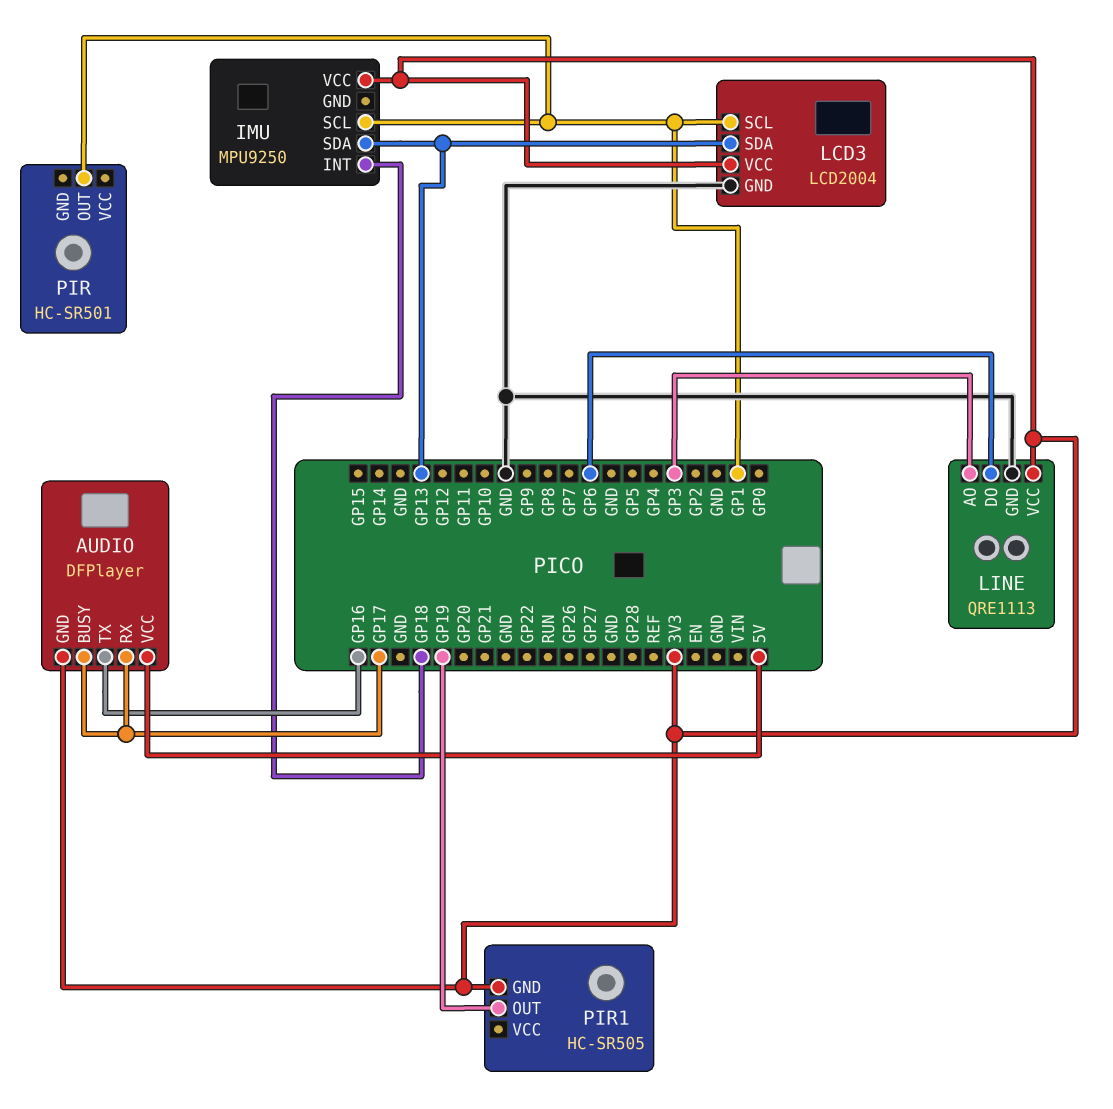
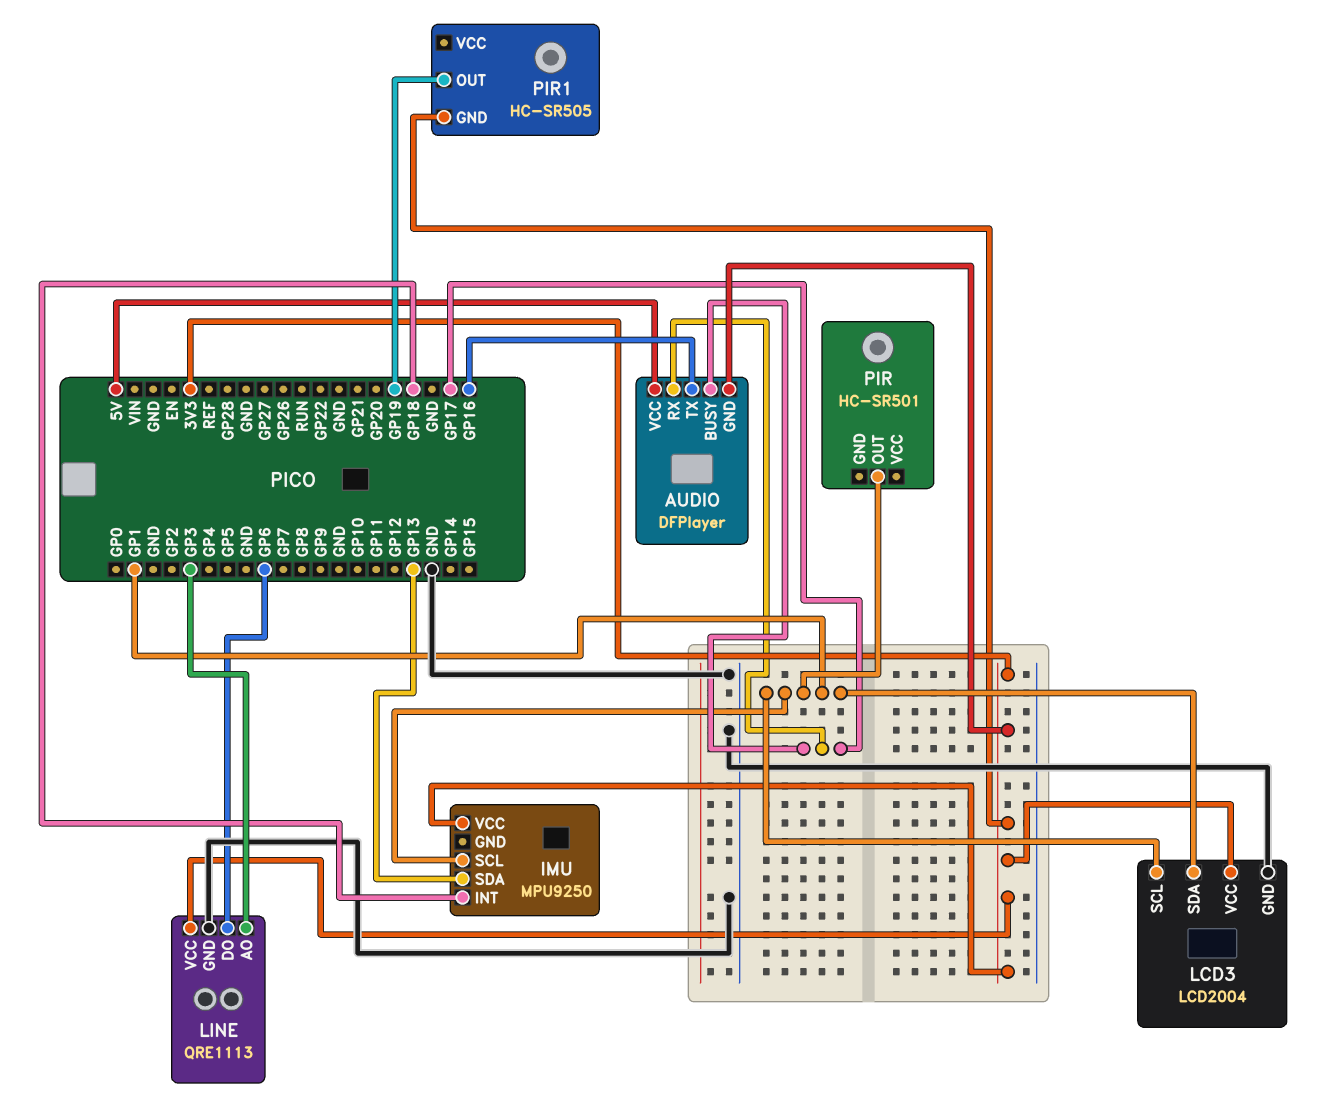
LCD3 pin SDA: GP13 -> GP1

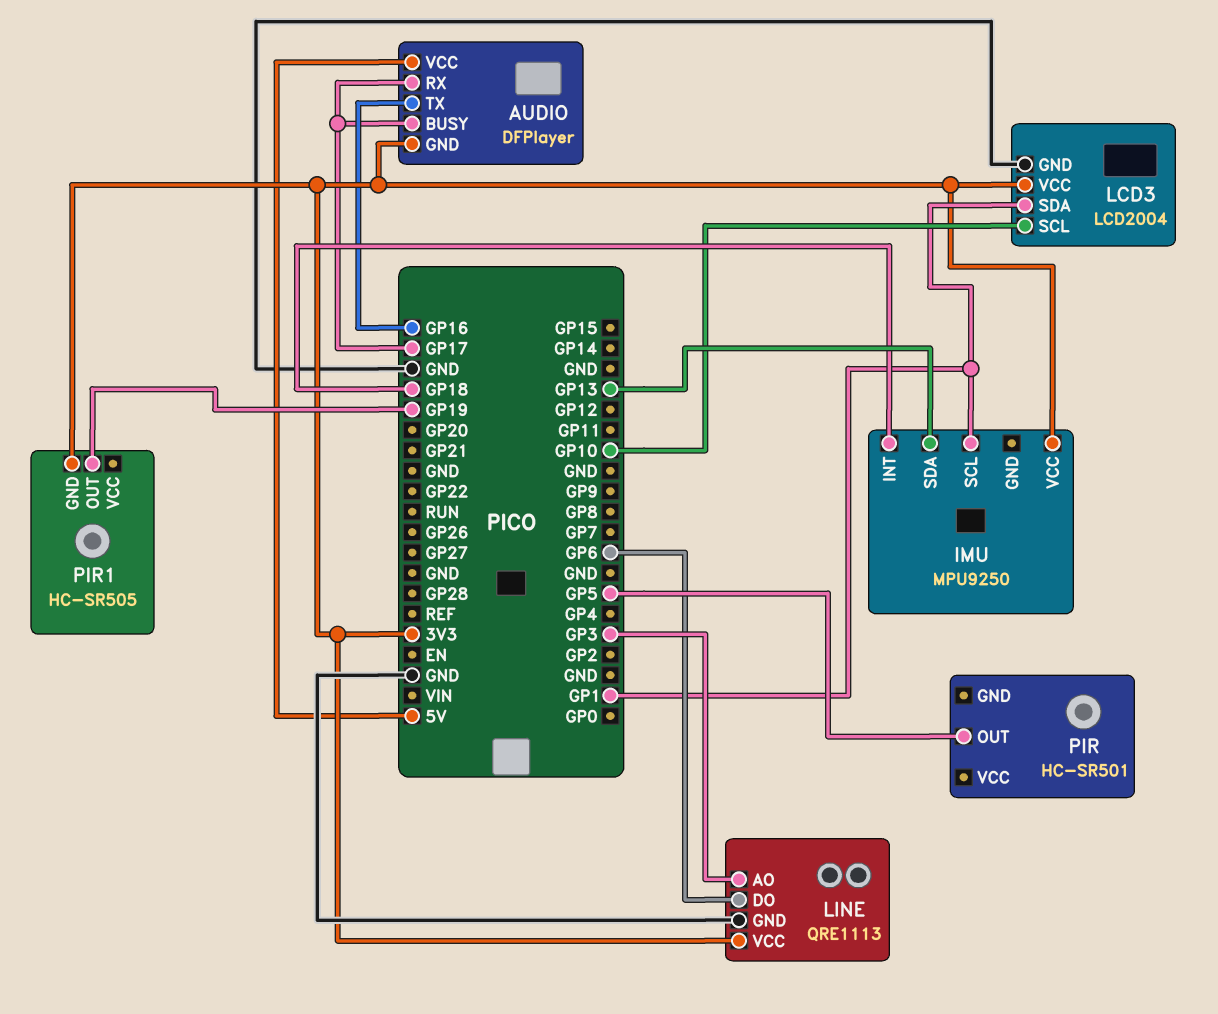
LCD3 pin SCL: GP1 -> GP10
PIR pin OUT: GP1 -> GP5

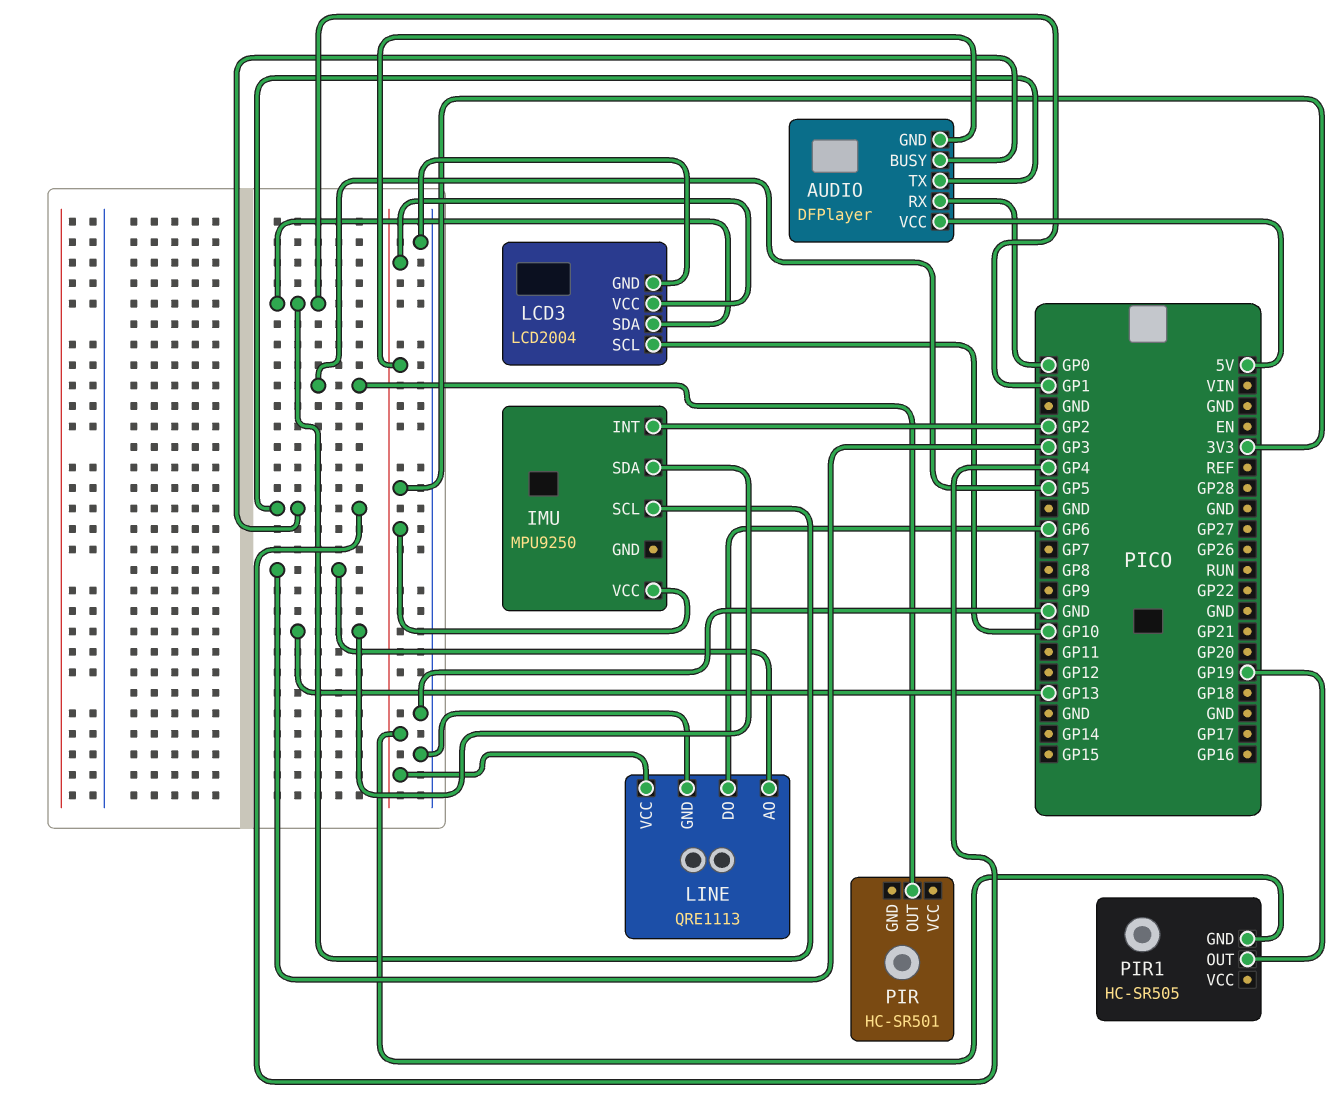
AUDIO pin BUSY: GP17 -> GP4
AUDIO pin RX: GP17 -> GP0
AUDIO pin TX: GP16 -> GP4
IMU pin INT: GP18 -> GP2

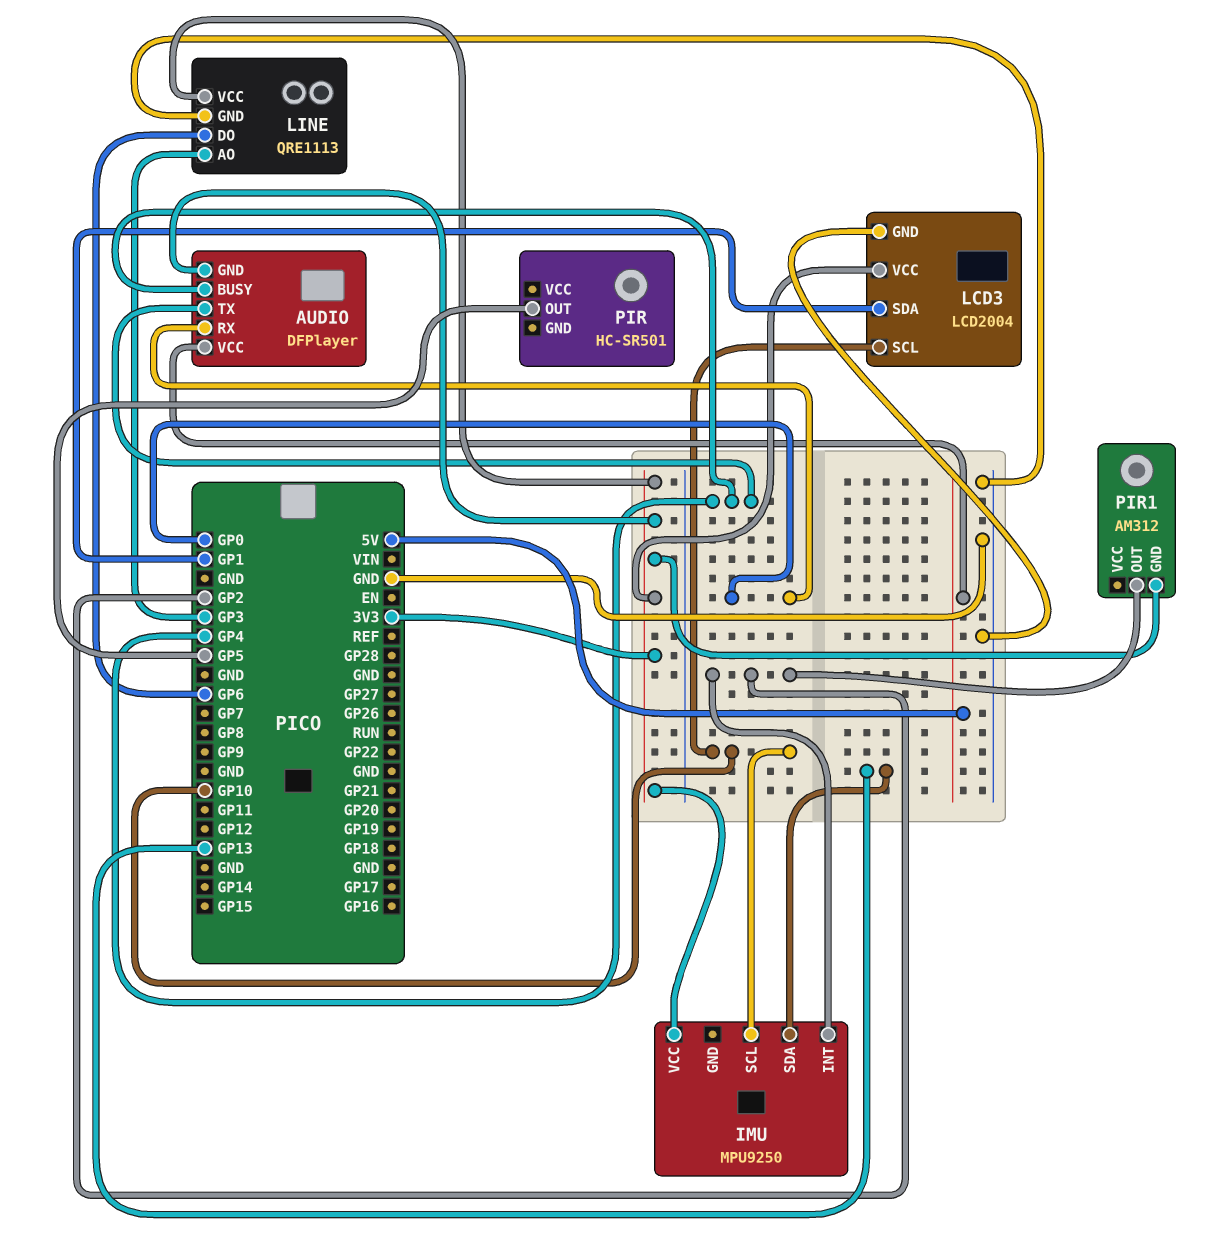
IMU pin SCL: GP1 -> GP10
PIR1: HC-SR505 -> AM312
PIR1 pin OUT: GP19 -> GP2

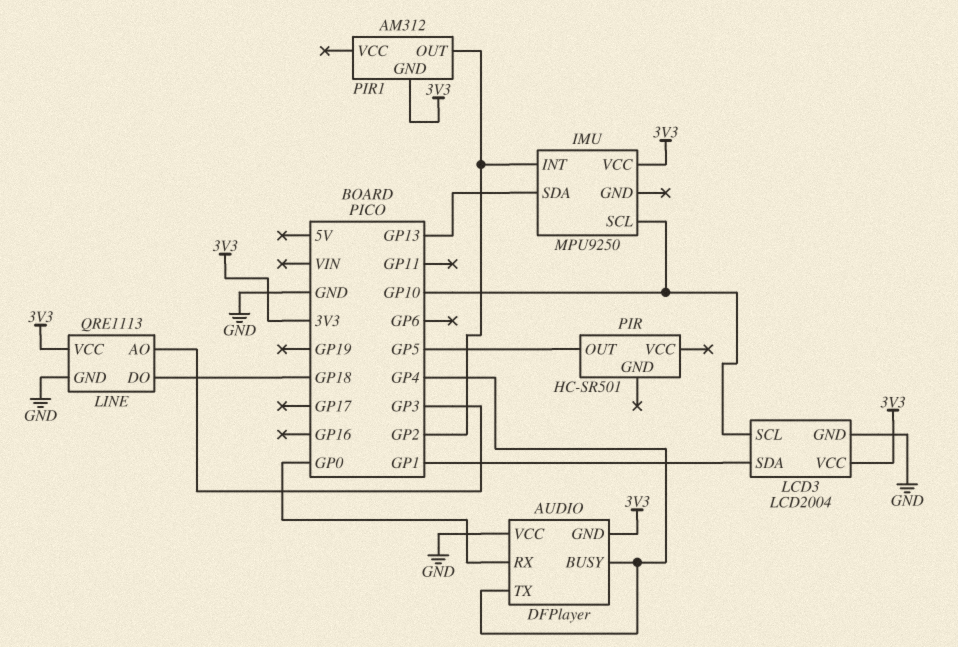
AUDIO pin VCC: 5V -> GND
LINE pin DO: GP6 -> GP18

